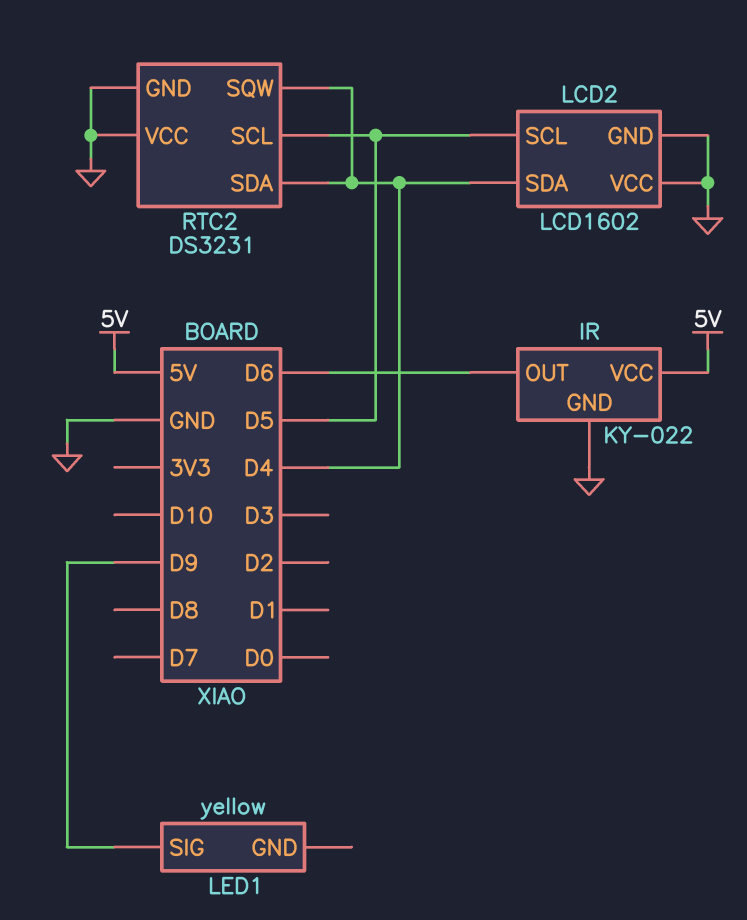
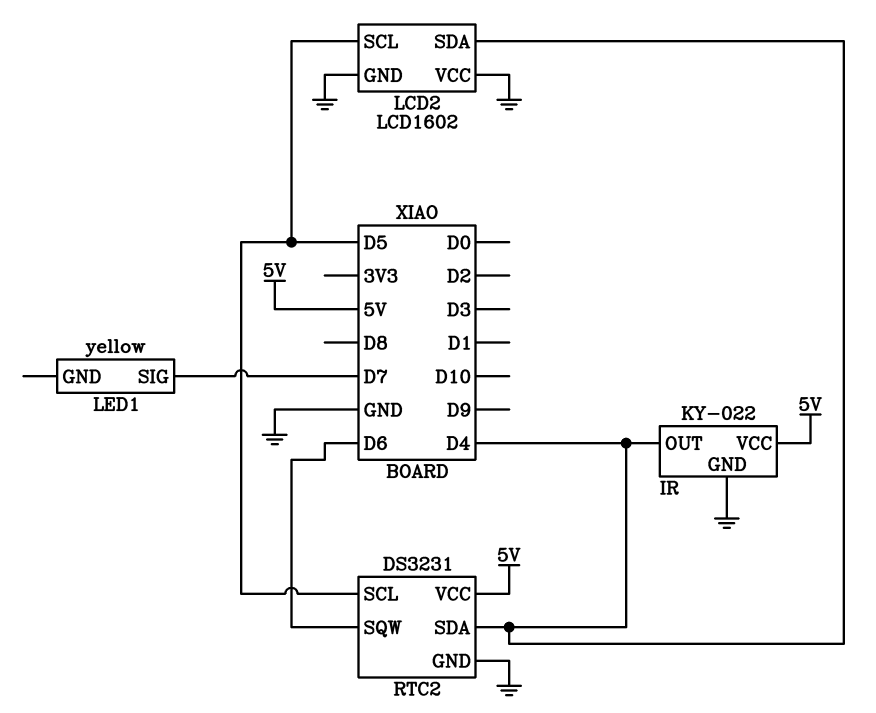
IR pin OUT: D6 -> D4
LED1 pin SIG: D9 -> D7
RTC2 pin SQW: D4 -> D6
RTC2 pin VCC: GND -> 5V

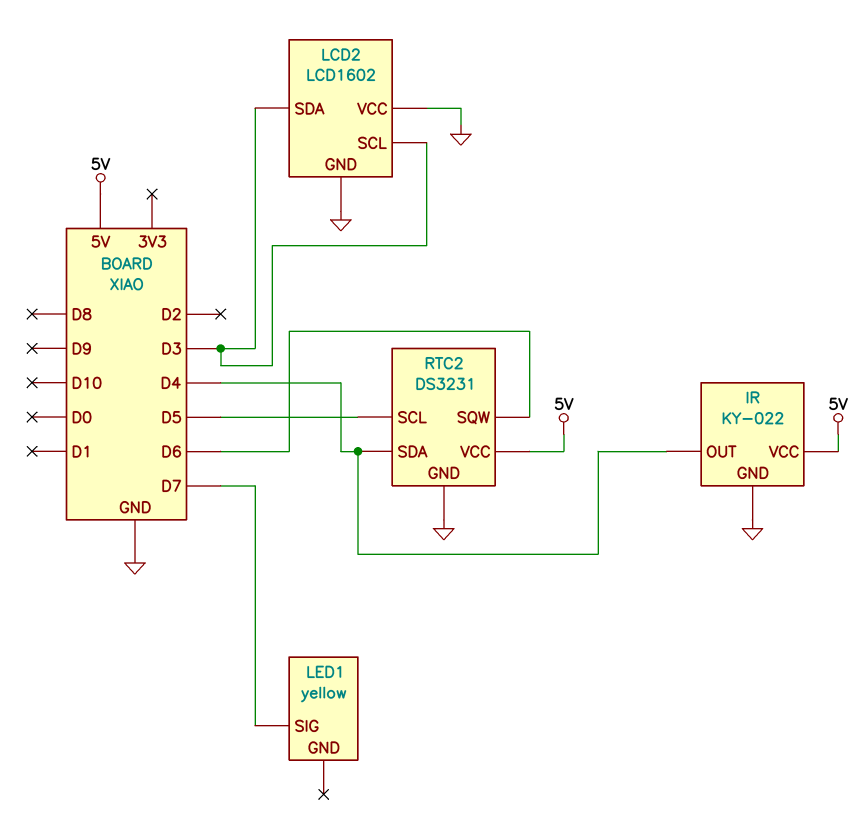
LCD2 pin SCL: D5 -> D3
LCD2 pin SDA: D4 -> D3

